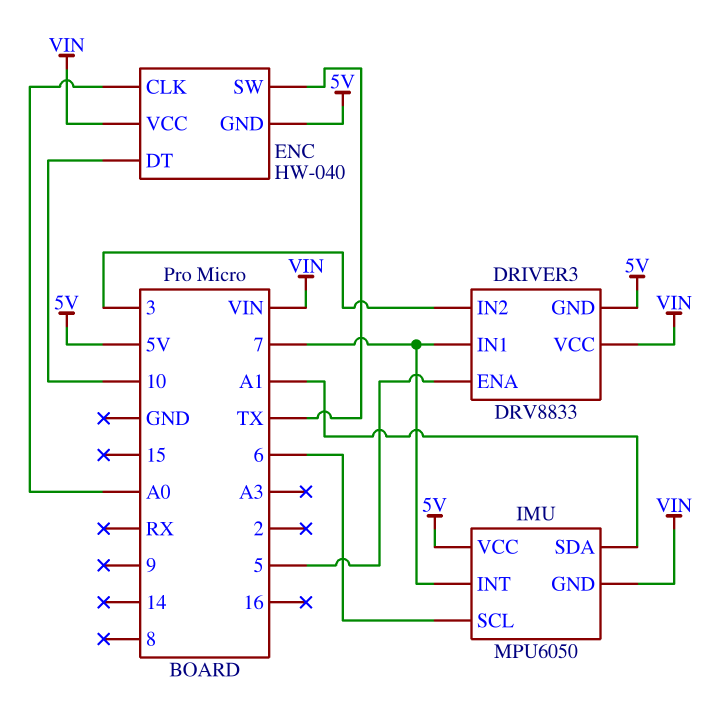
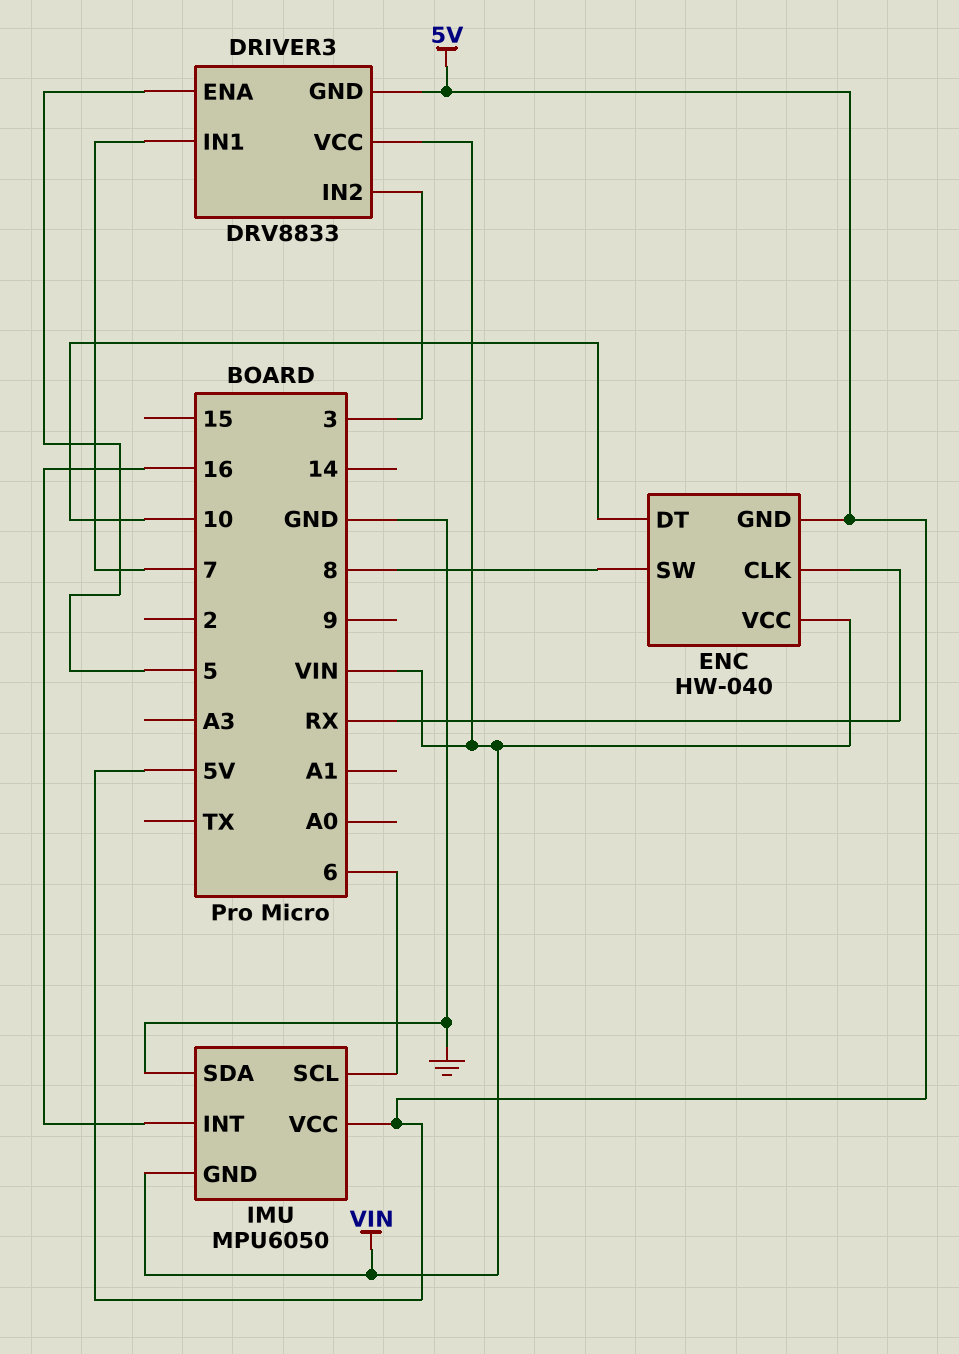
ENC pin CLK: A0 -> RX
ENC pin SW: TX -> 8
IMU pin INT: 7 -> 16
IMU pin SDA: A1 -> GND

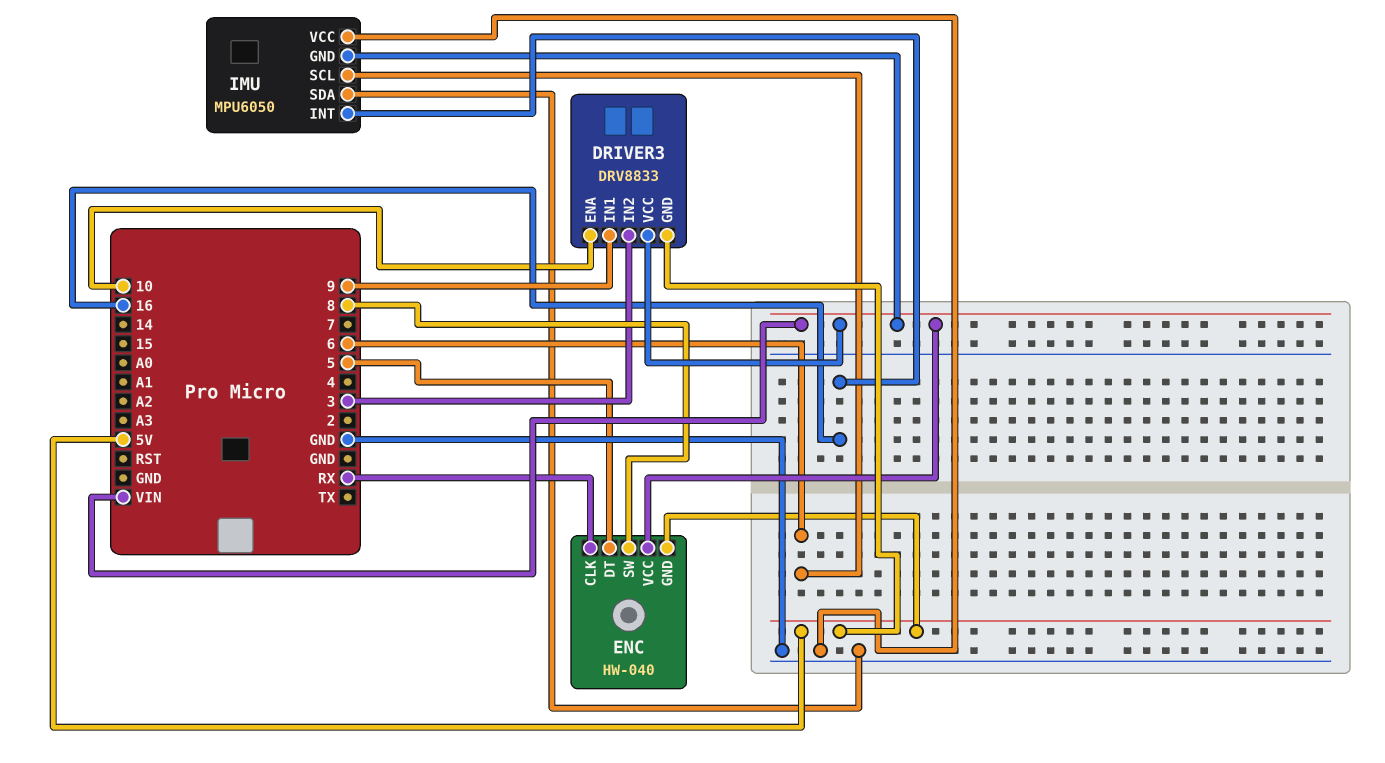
DRIVER3 pin ENA: 5 -> 10
DRIVER3 pin IN1: 7 -> 9
ENC pin DT: 10 -> 5
IMU pin VCC: 5V -> GND

